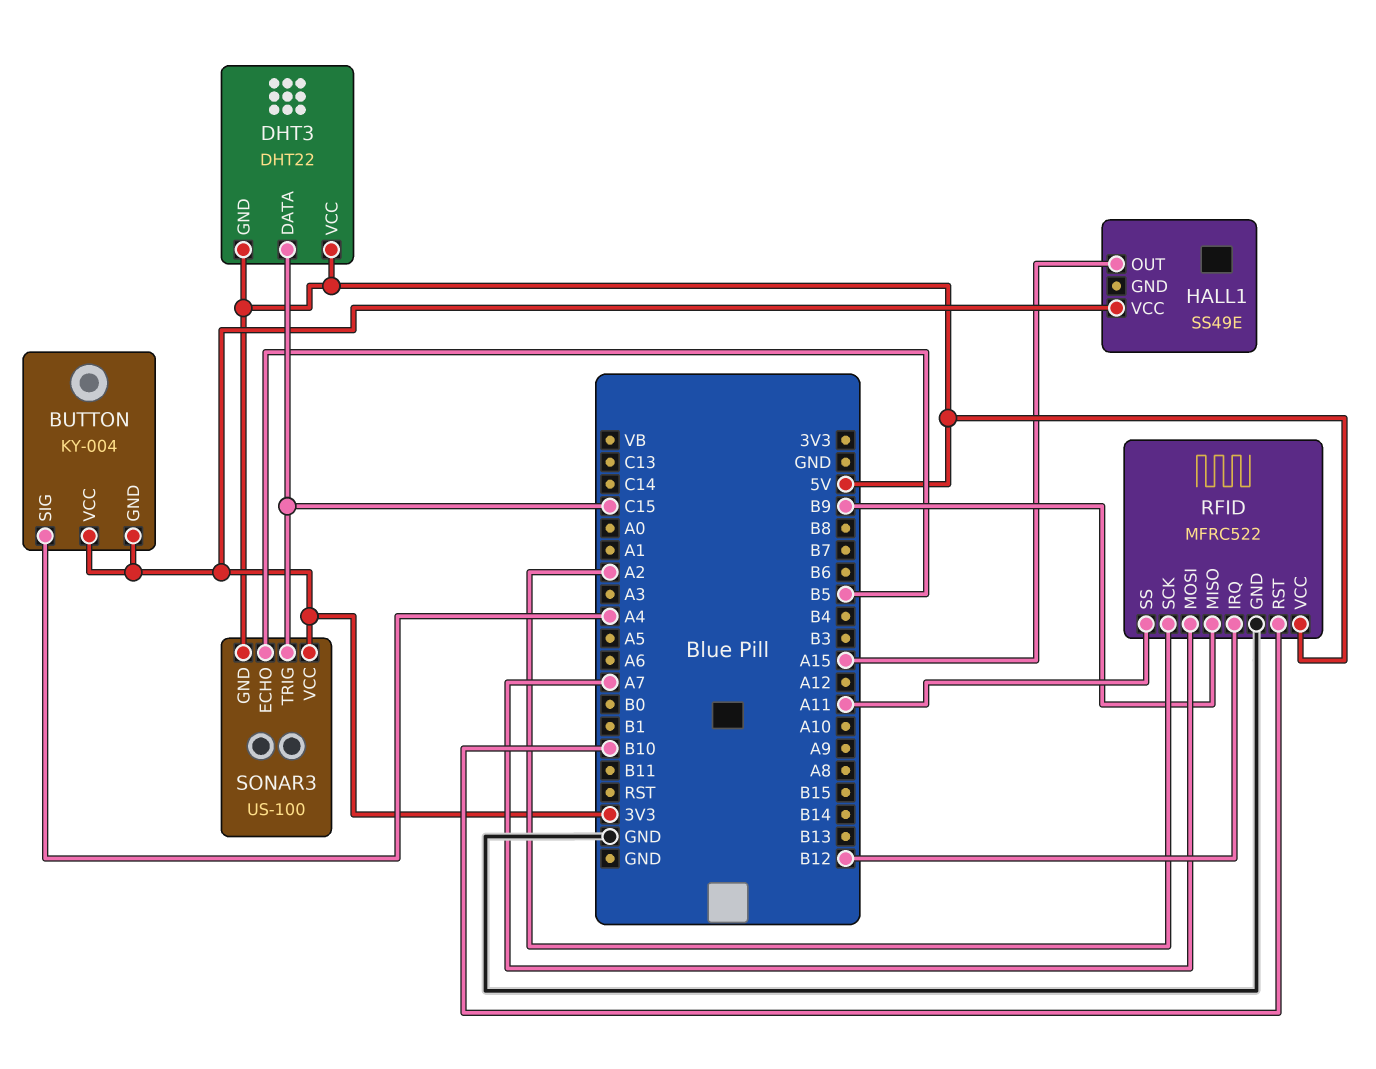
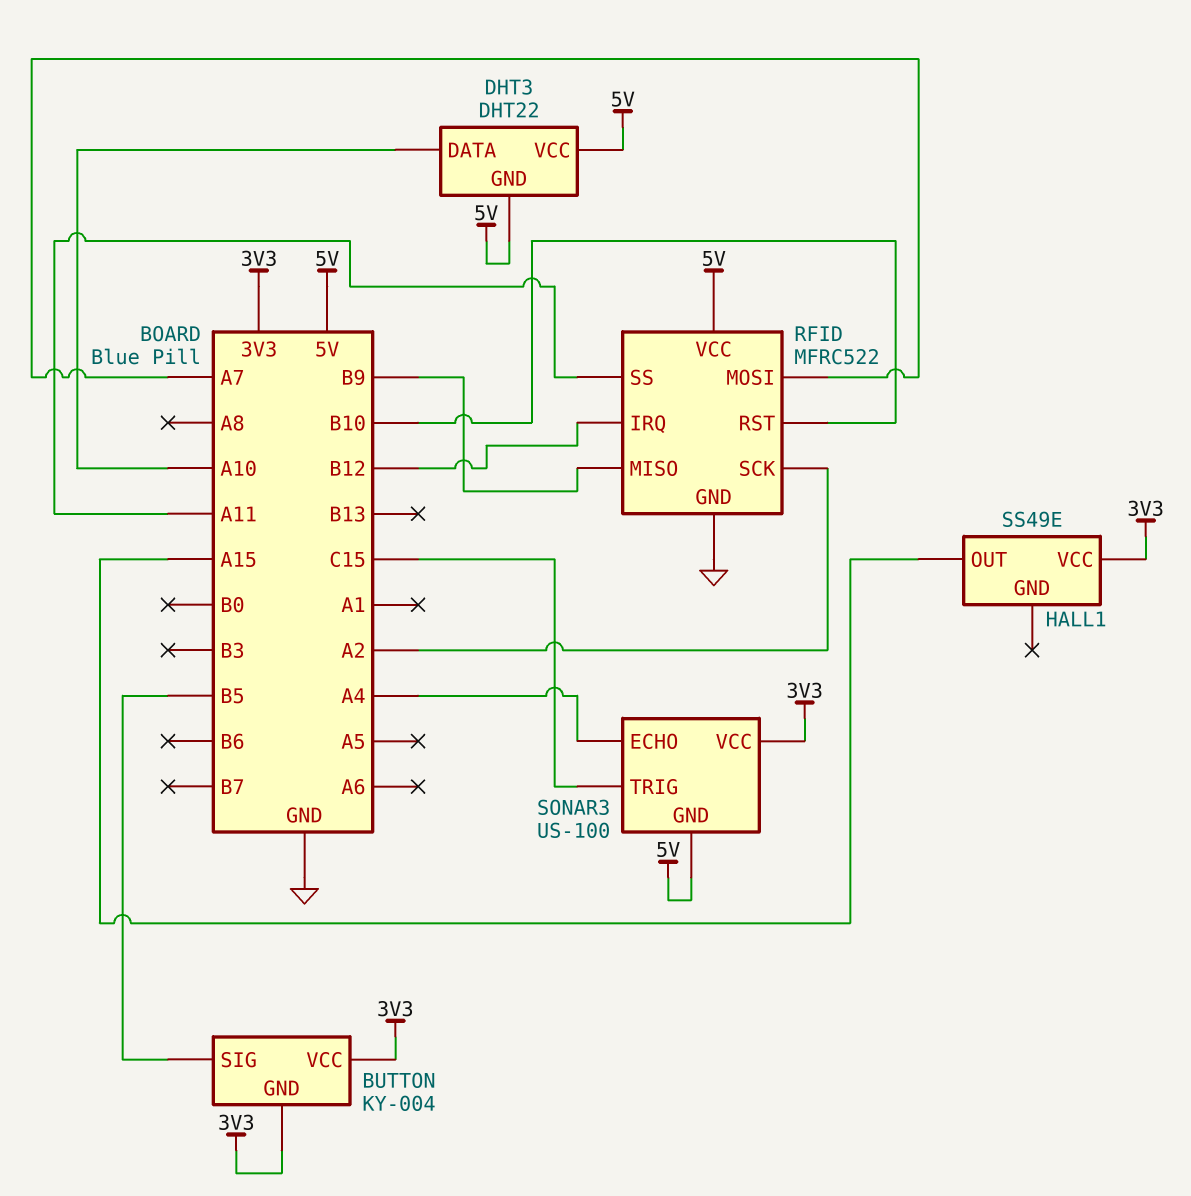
BUTTON pin SIG: A4 -> B5
DHT3 pin DATA: C15 -> A10
SONAR3 pin ECHO: B5 -> A4

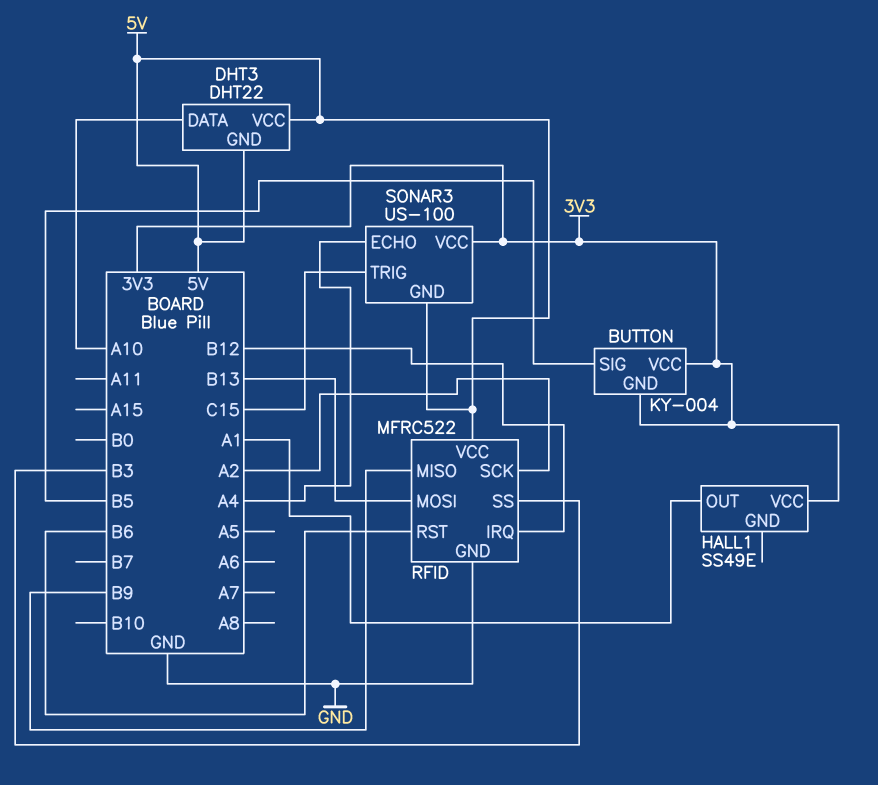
HALL1 pin OUT: A15 -> A1
RFID pin MOSI: A7 -> B13
RFID pin RST: B10 -> B6
RFID pin SS: A11 -> B3

